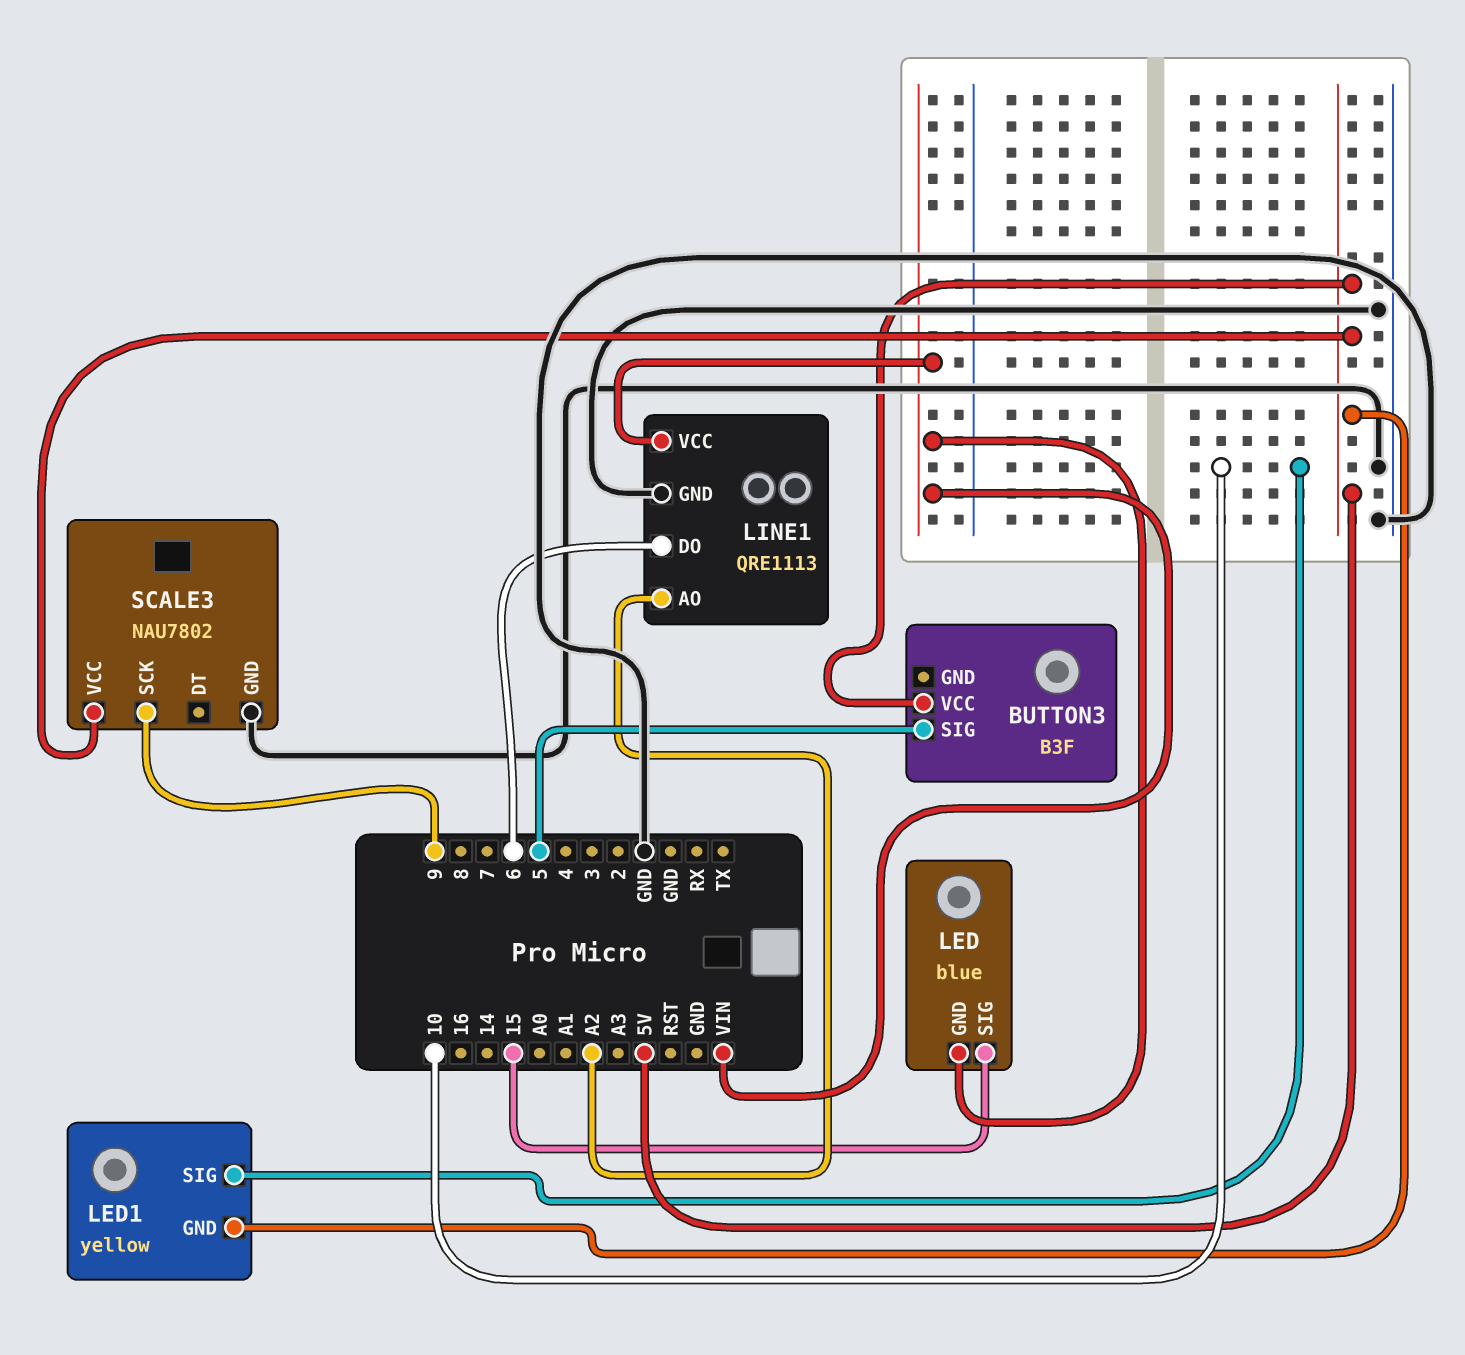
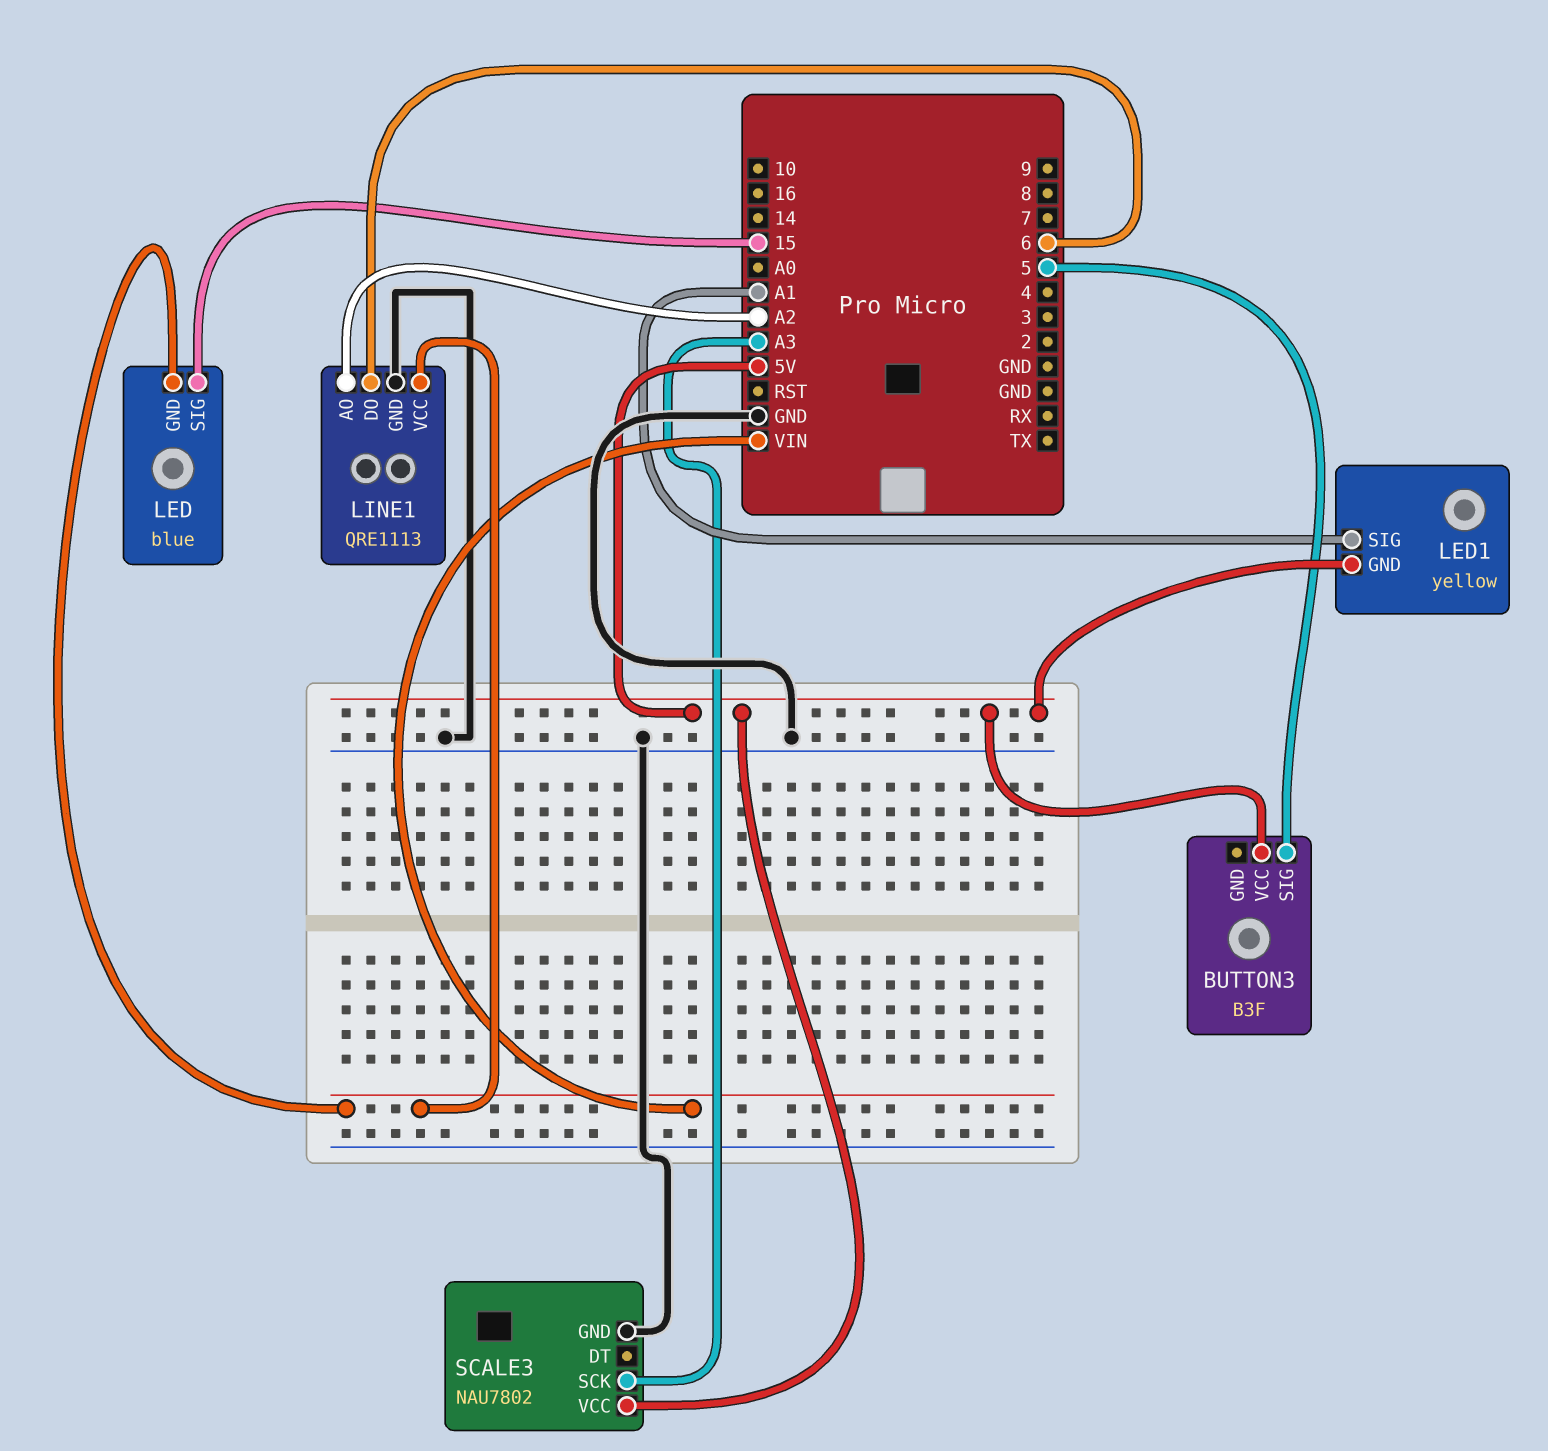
LED1 pin SIG: 10 -> A1
SCALE3 pin SCK: 9 -> A3

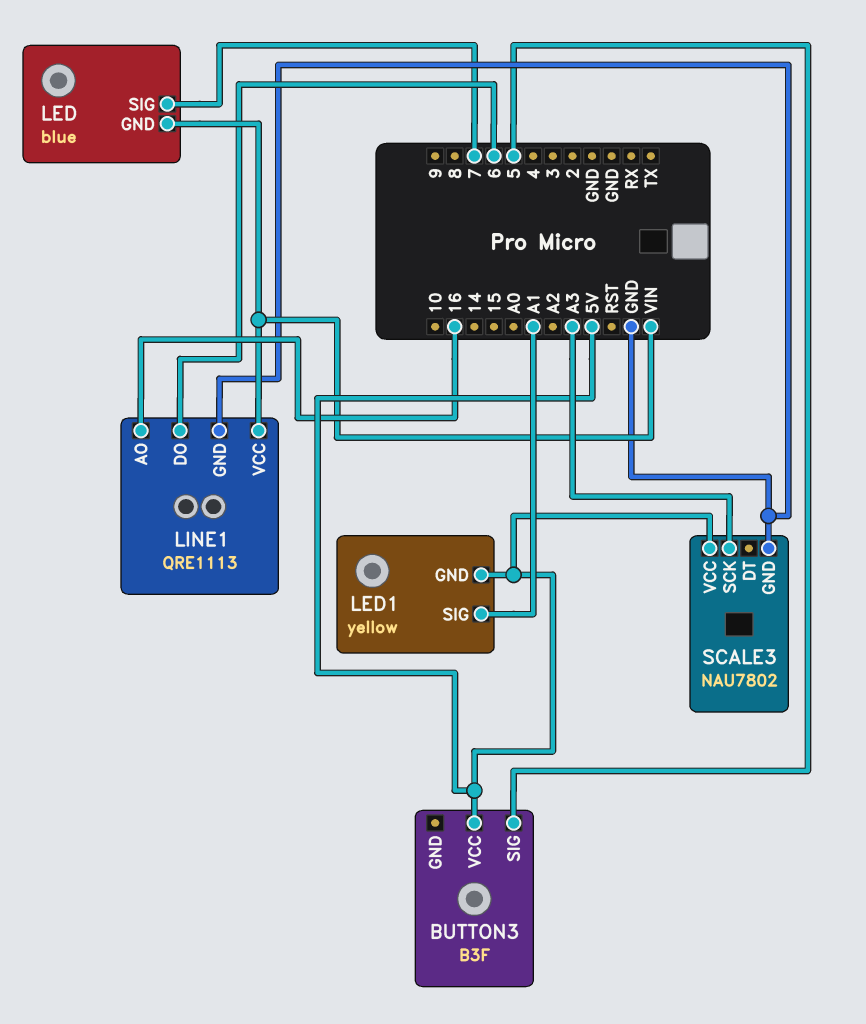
LED pin SIG: 15 -> 7
LINE1 pin AO: A2 -> 16

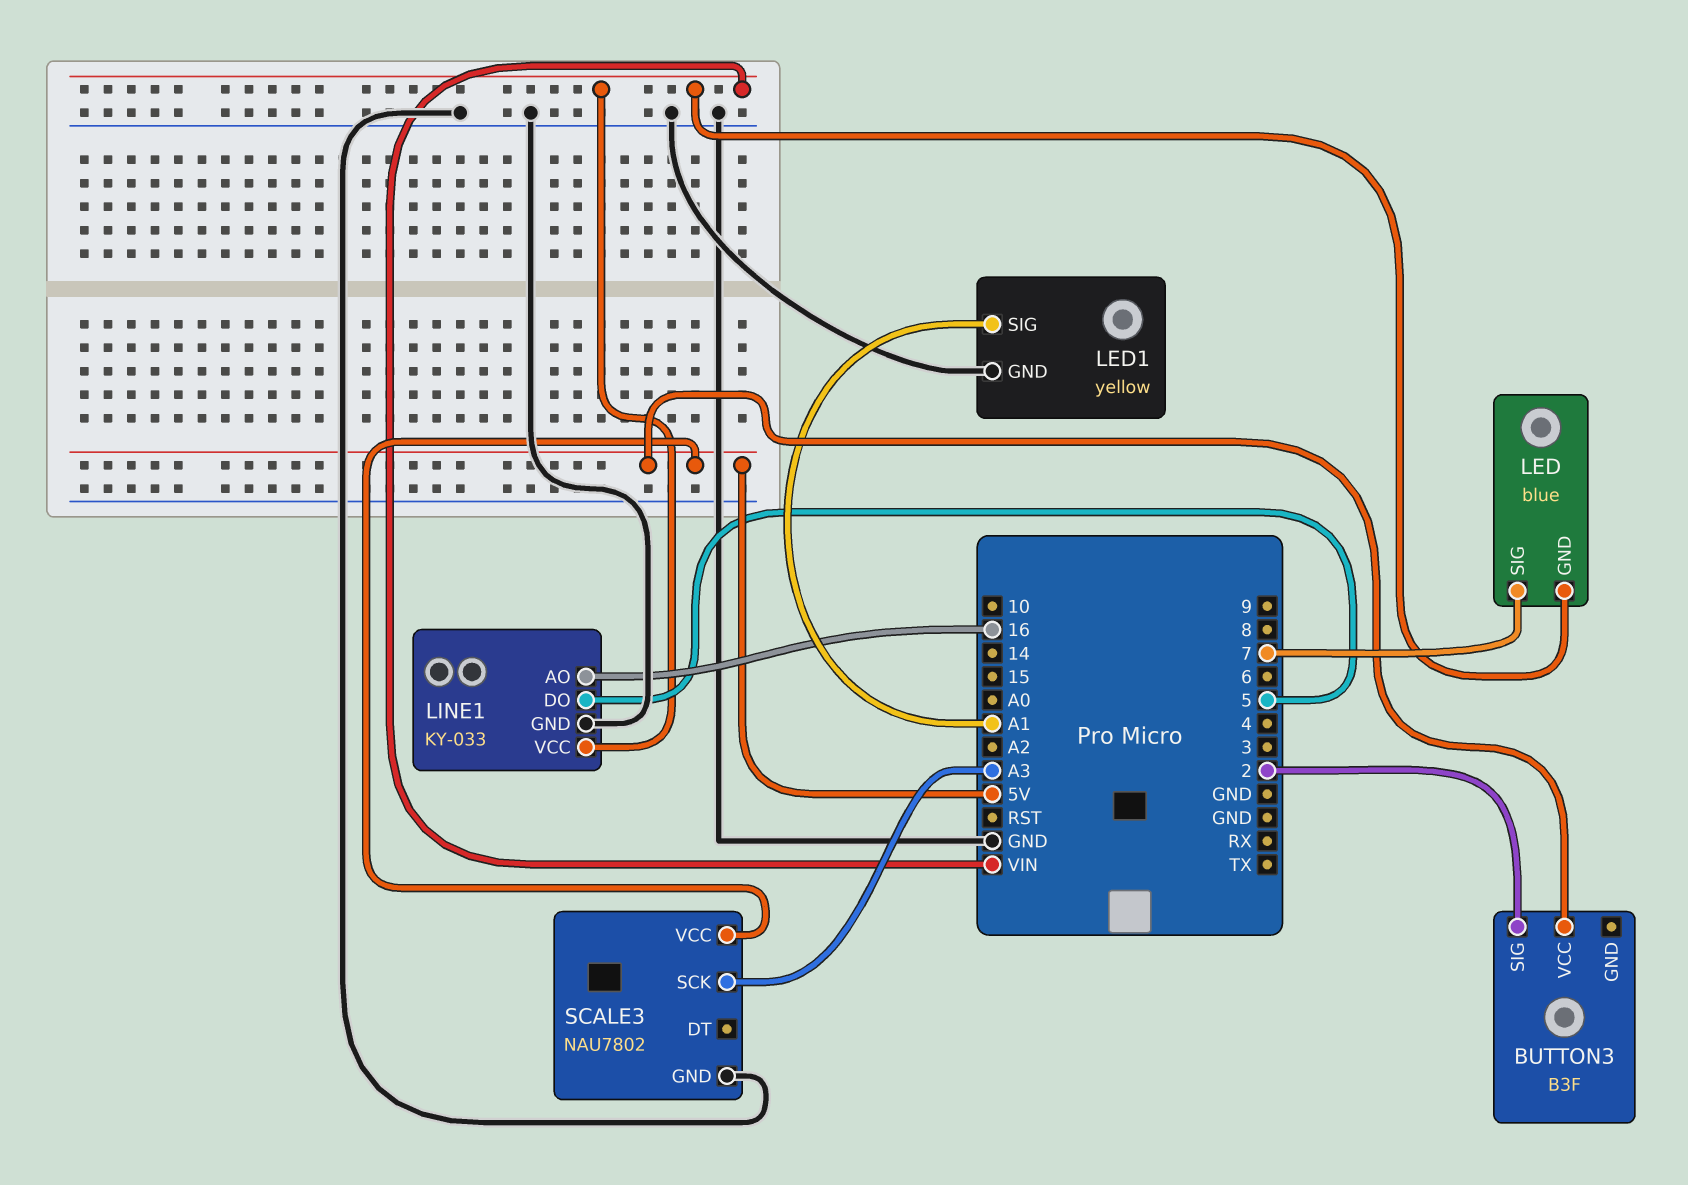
BUTTON3 pin SIG: 5 -> 2
LED1 pin GND: 5V -> GND
LINE1: QRE1113 -> KY-033
LINE1 pin DO: 6 -> 5

